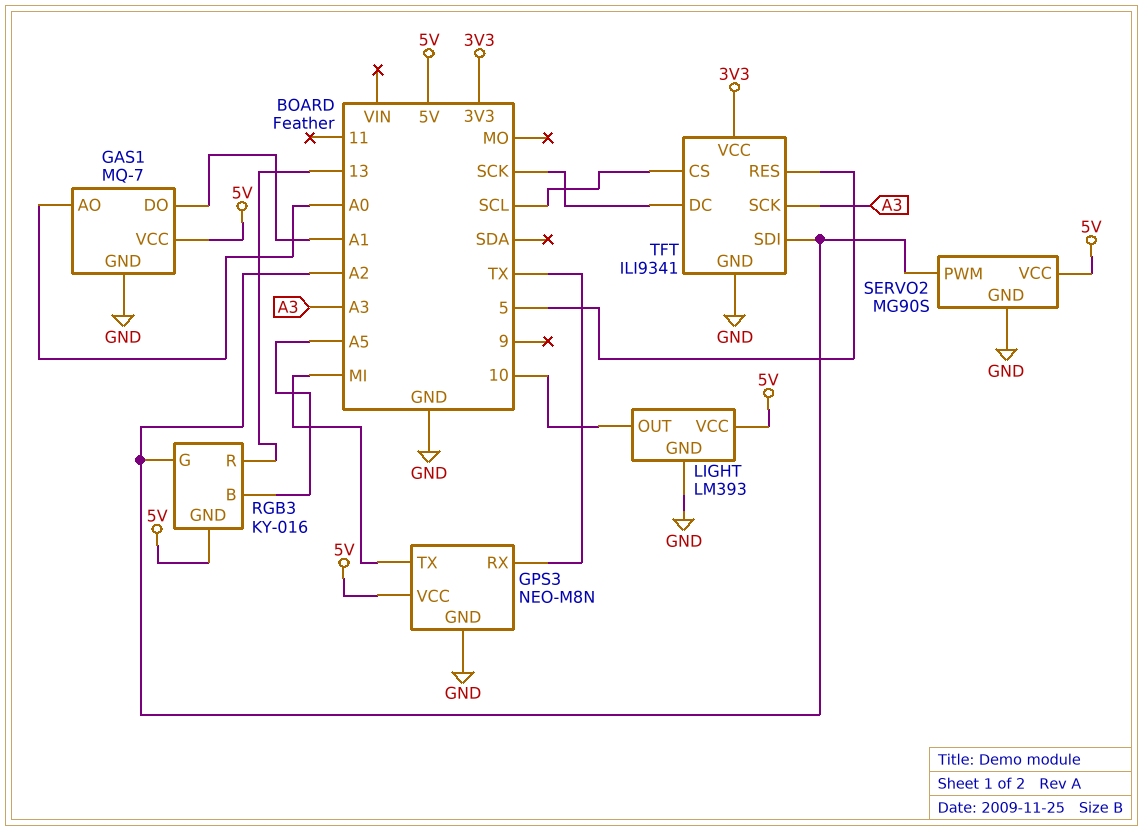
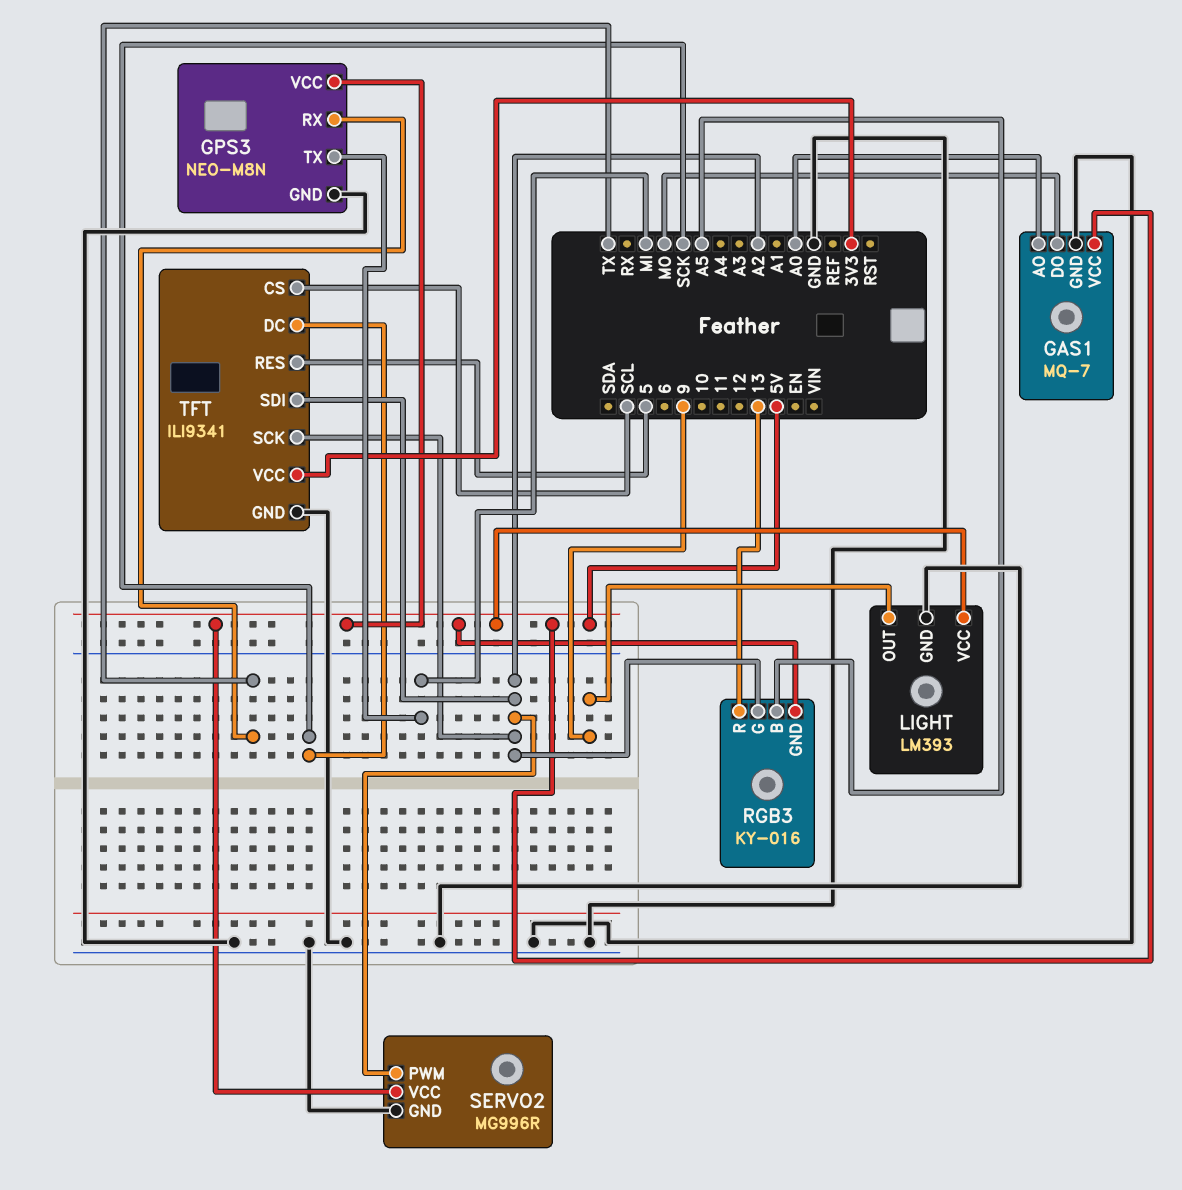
GAS1 pin DO: A1 -> MO
LIGHT pin OUT: 10 -> 9
SERVO2: MG90S -> MG996R
TFT pin SCK: A3 -> A2

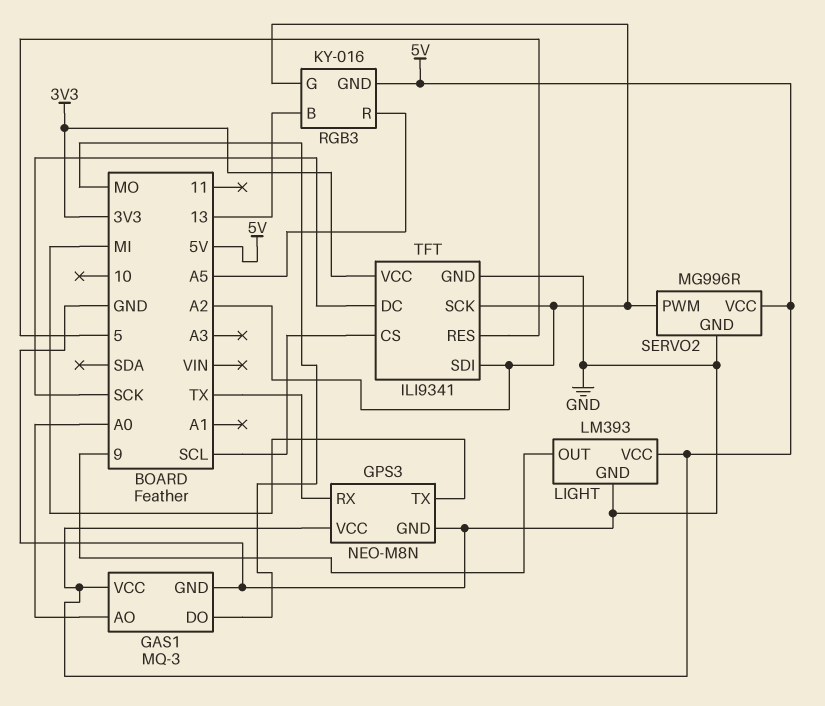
GAS1: MQ-7 -> MQ-3
RGB3 pin B: A5 -> 13
RGB3 pin R: 13 -> A5

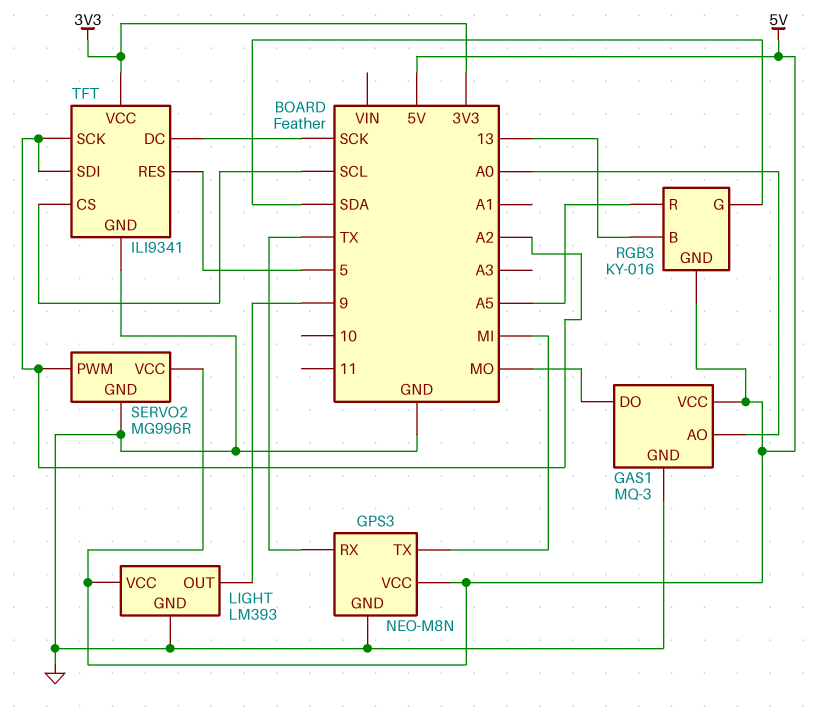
RGB3 pin G: A2 -> SDA

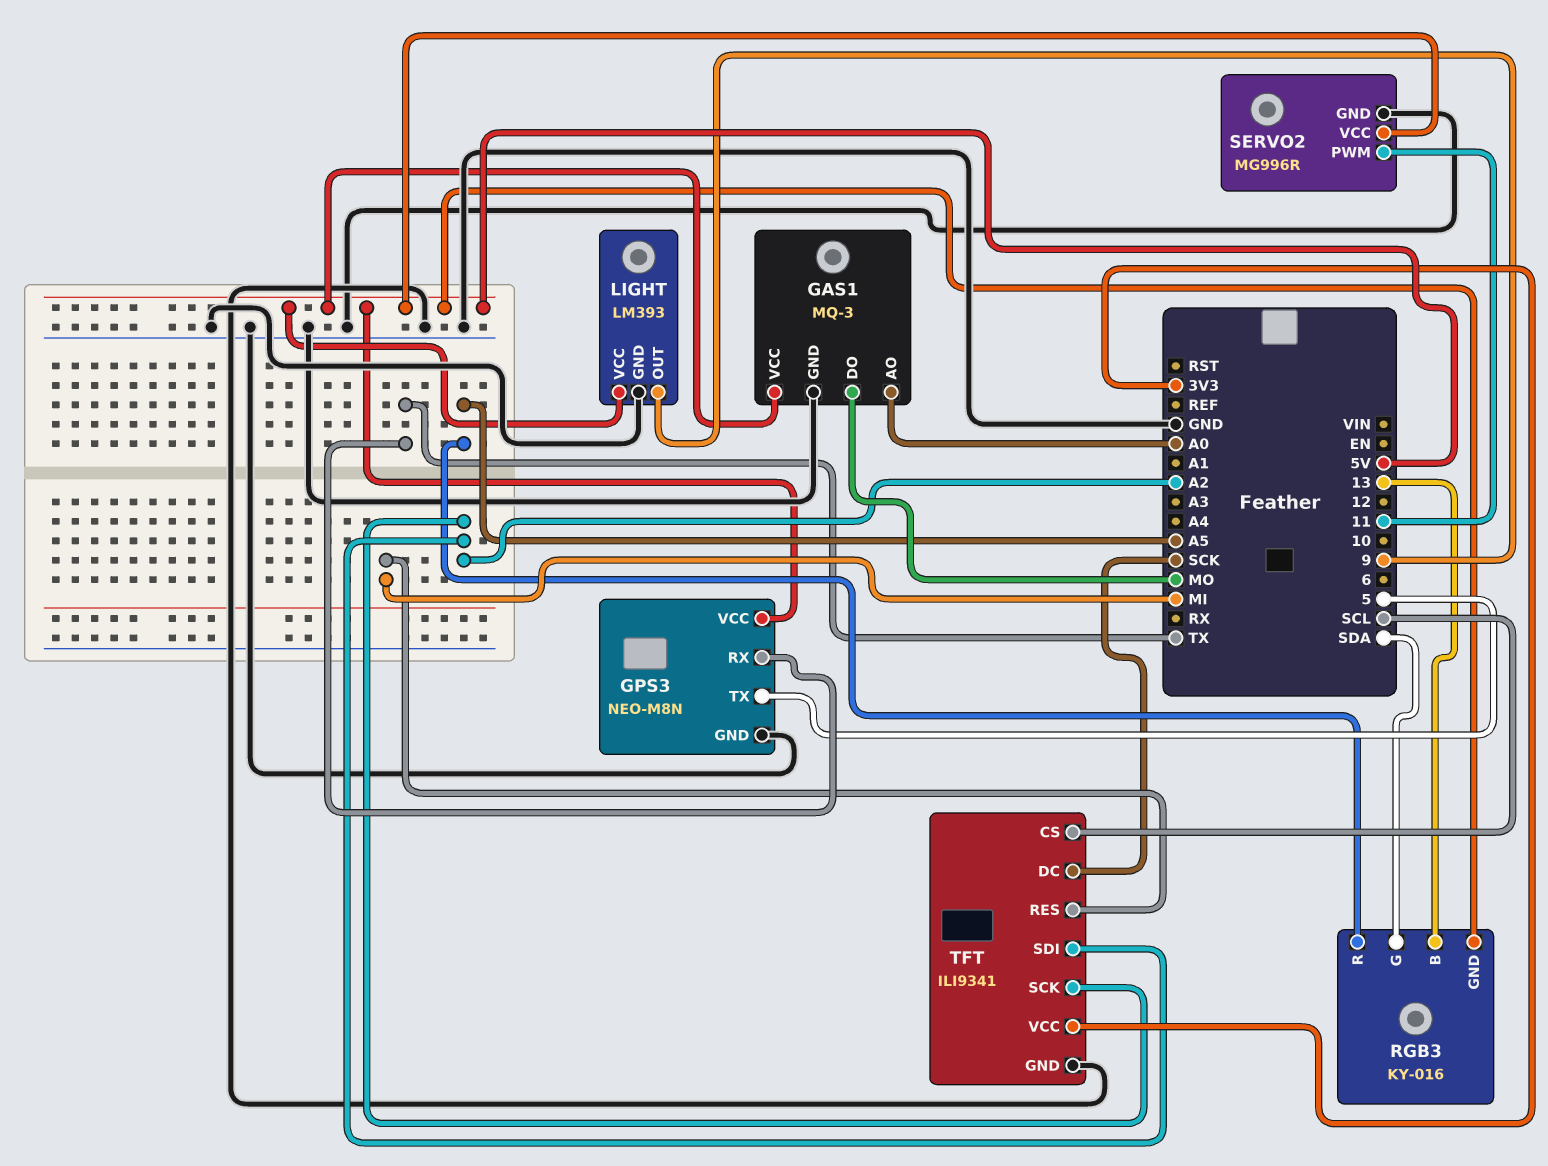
GPS3 pin TX: MI -> 5
SERVO2 pin PWM: A2 -> 11
TFT pin RES: 5 -> MI

